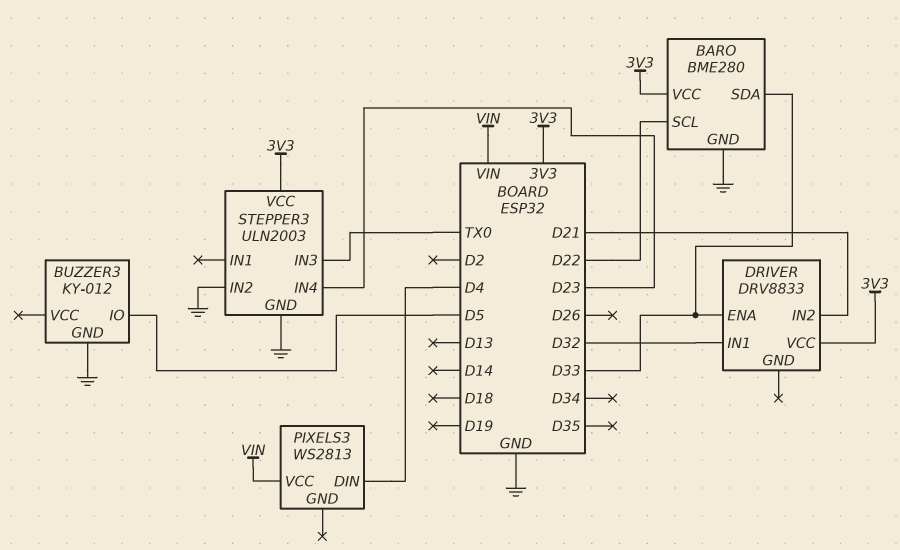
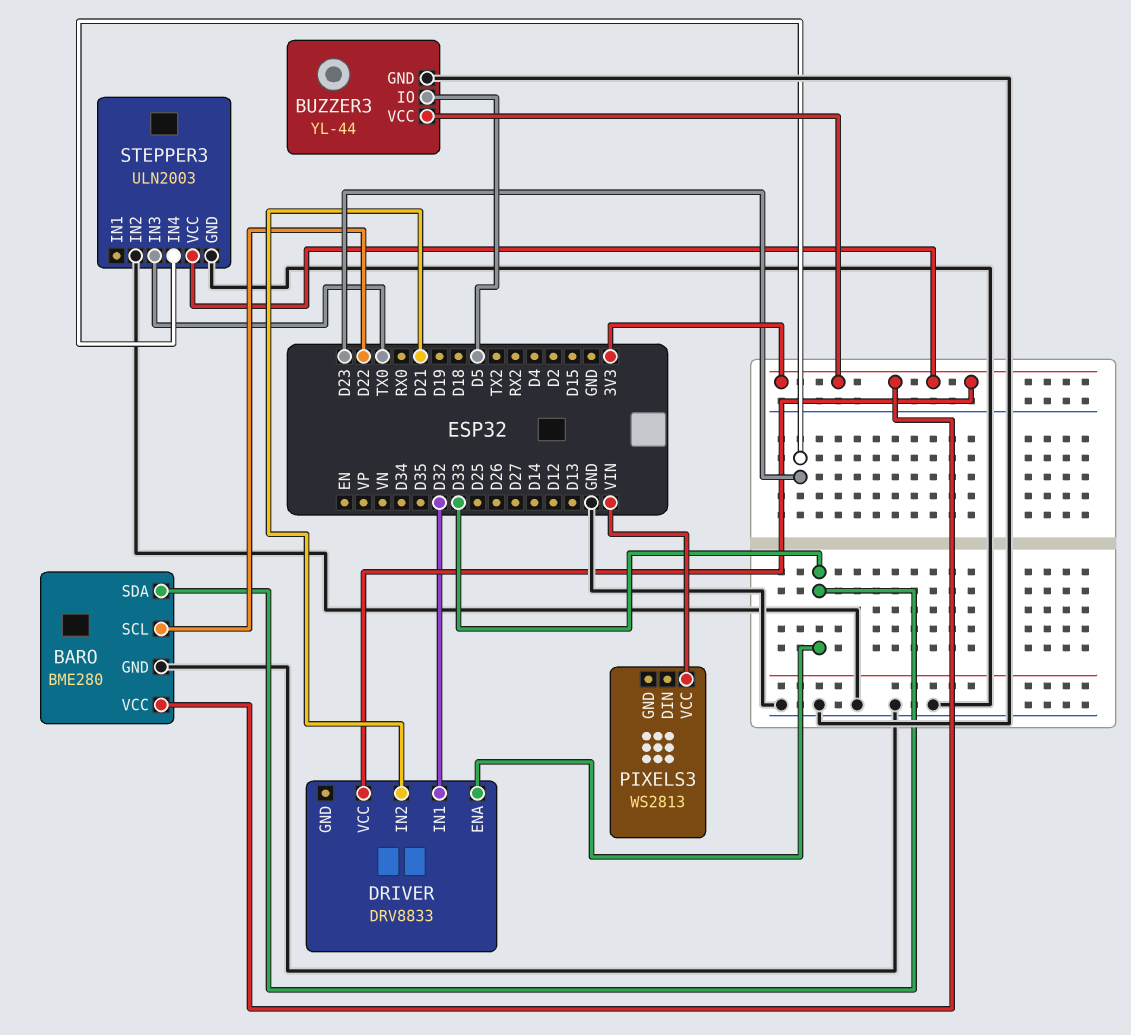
BUZZER3: KY-012 -> YL-44
BUZZER3 pin VCC: none -> 3V3
PIXELS3 pin DIN: D4 -> none

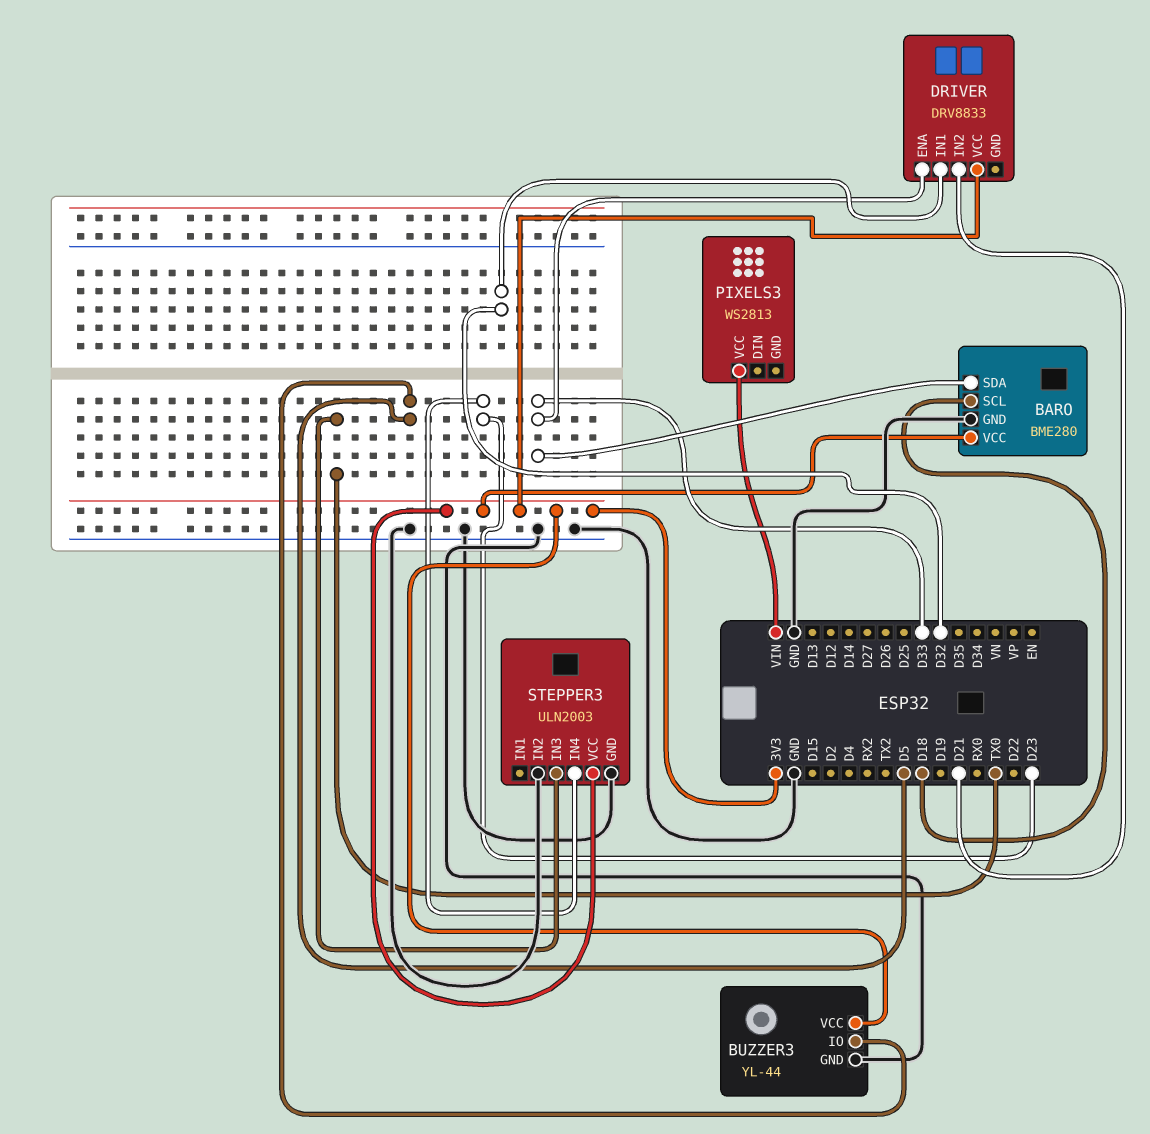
BARO pin SCL: D22 -> D18

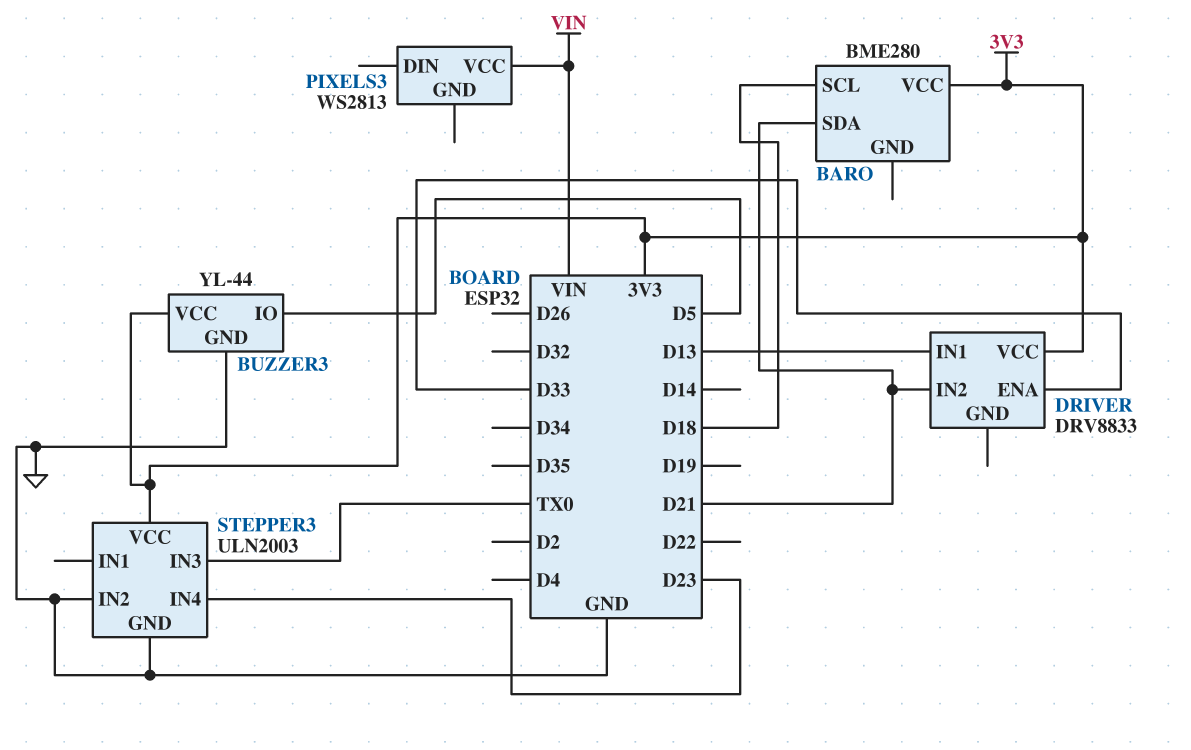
BARO pin GND: GND -> none
BARO pin SDA: D33 -> D21
DRIVER pin IN1: D32 -> D13

